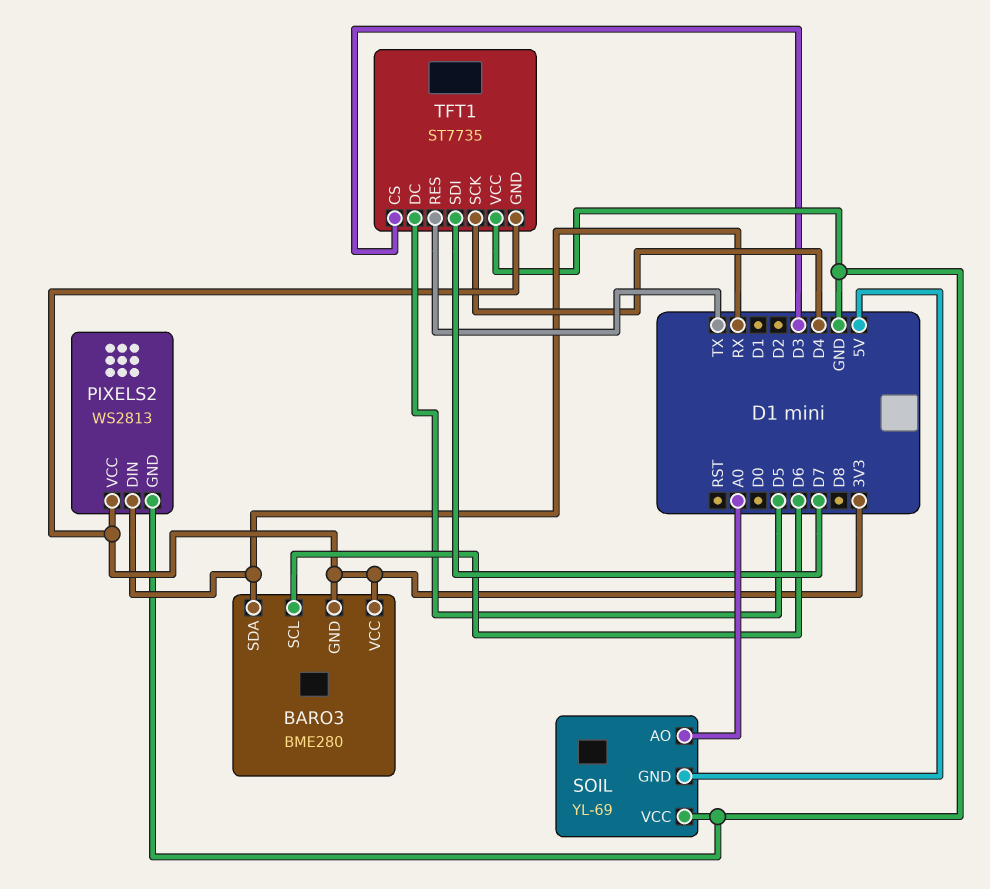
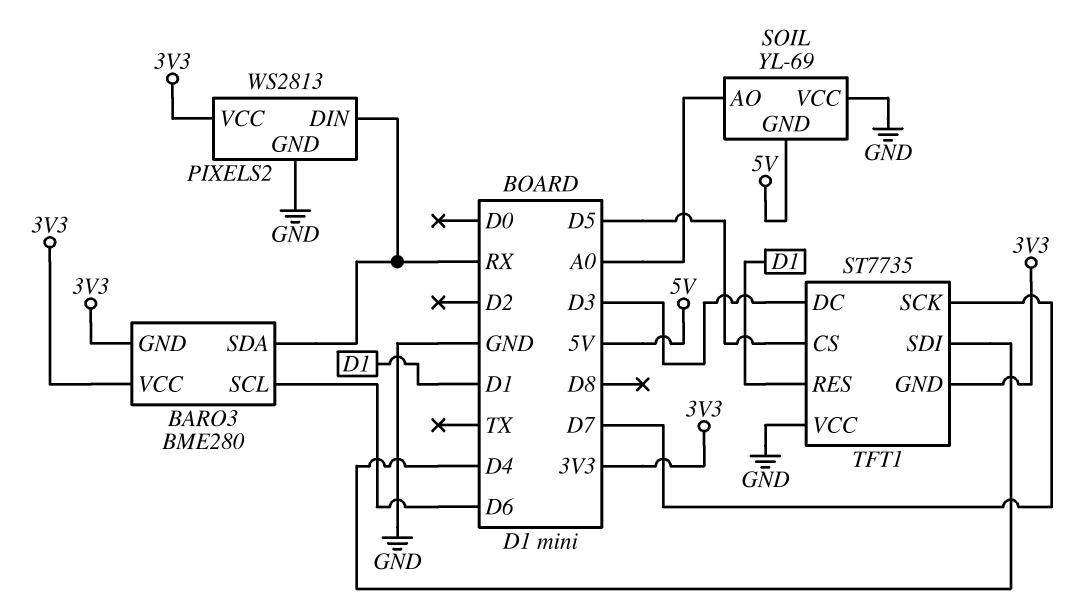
TFT1 pin CS: D3 -> D5
TFT1 pin DC: D5 -> D3
TFT1 pin RES: TX -> D1
TFT1 pin SCK: D4 -> D7
TFT1 pin SDI: D7 -> D4

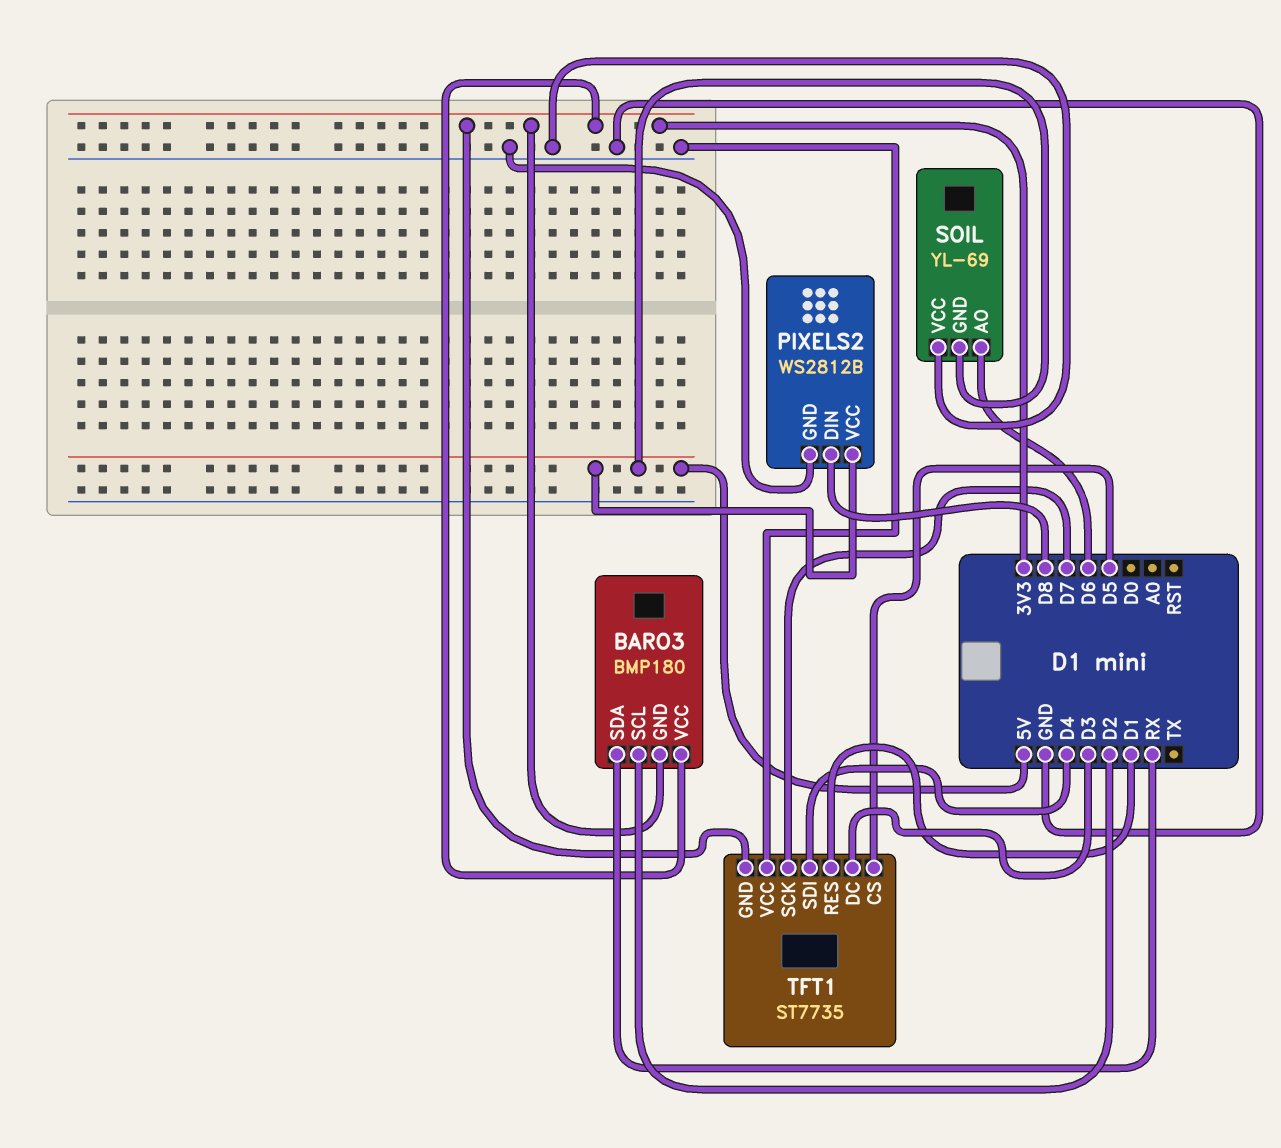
BARO3: BME280 -> BMP180
BARO3 pin SCL: D6 -> D2
PIXELS2: WS2813 -> WS2812B
PIXELS2 pin DIN: RX -> D8
PIXELS2 pin VCC: 3V3 -> 5V
SOIL pin AO: A0 -> D6

